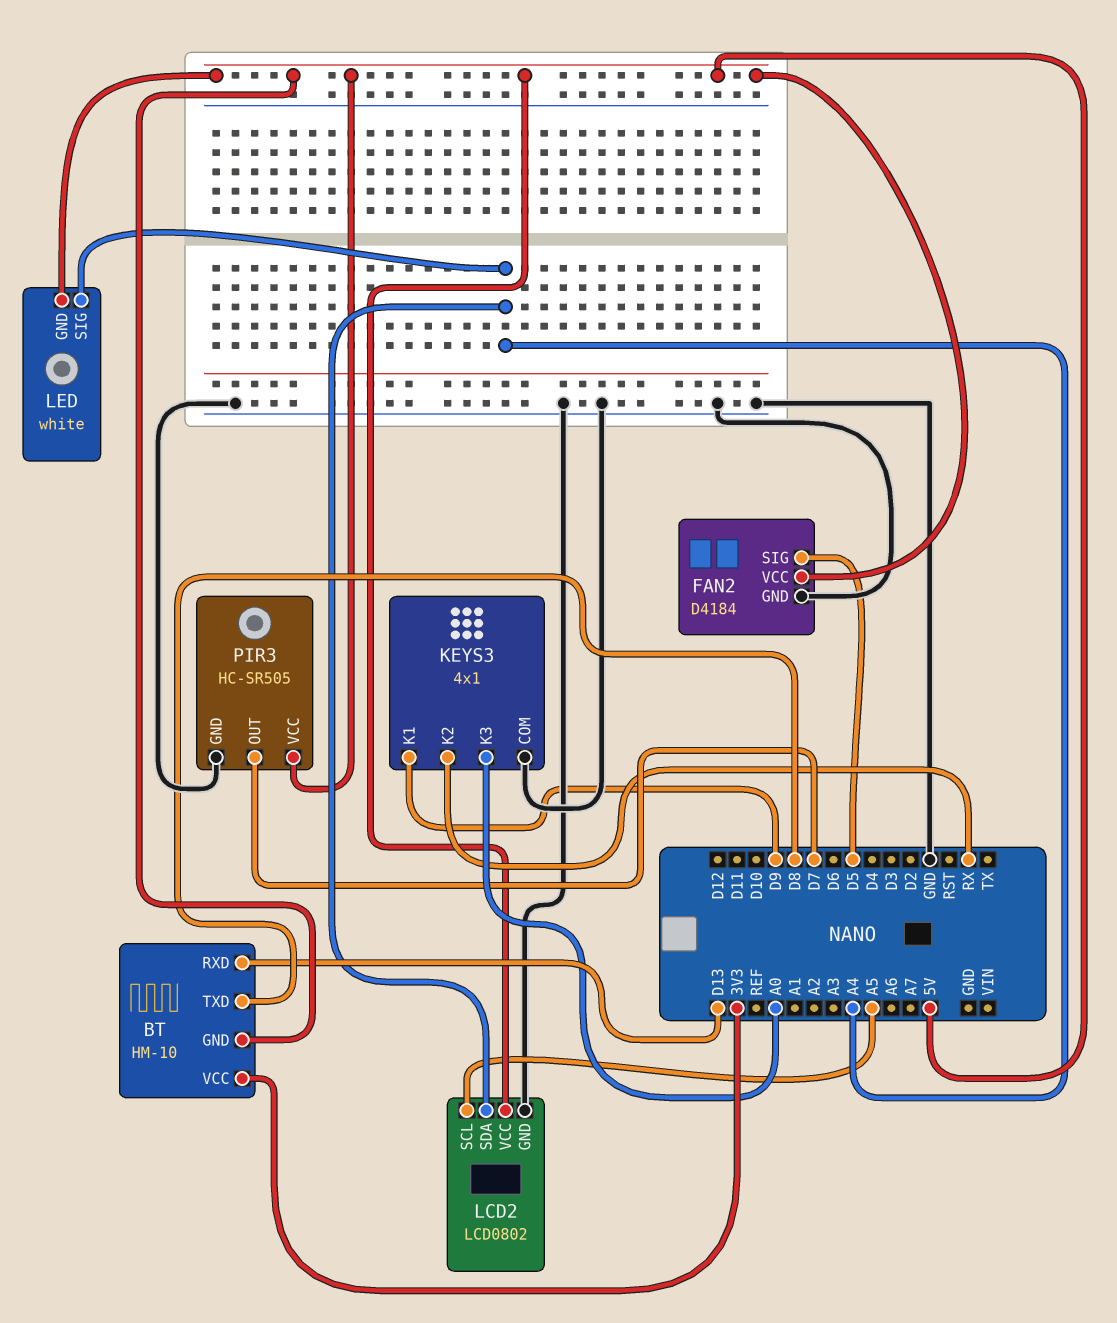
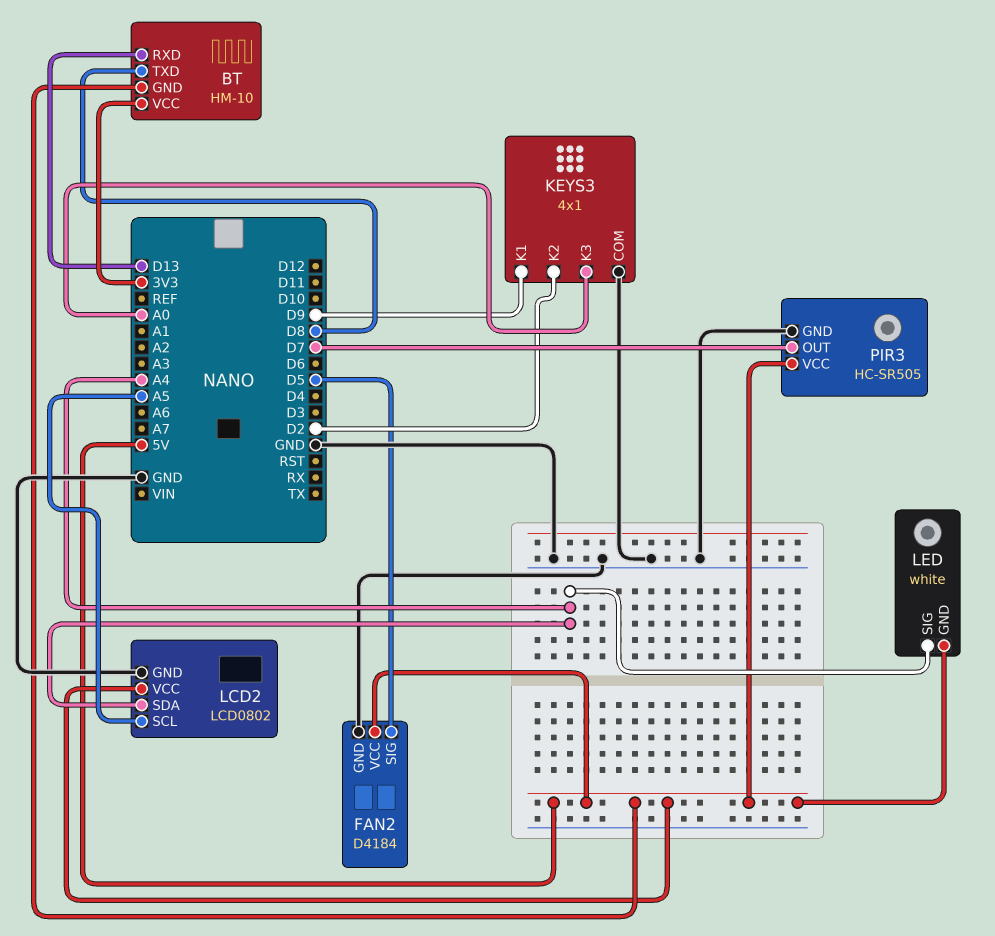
KEYS3 pin K2: RX -> D2

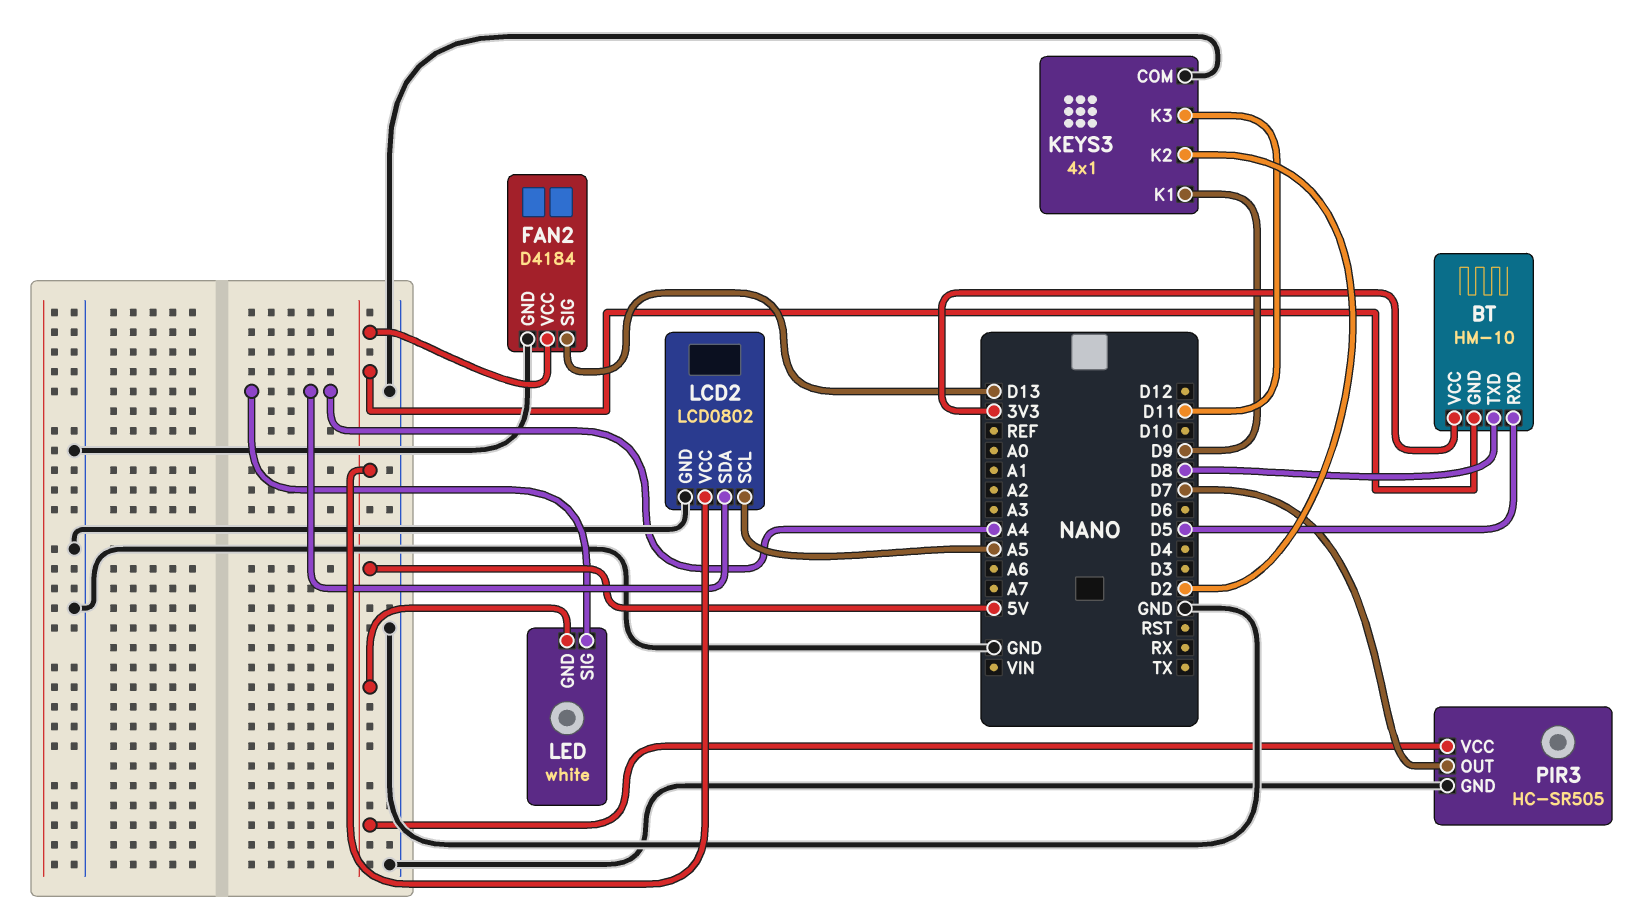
BT pin RXD: D13 -> D5
FAN2 pin SIG: D5 -> D13
KEYS3 pin K3: A0 -> D11

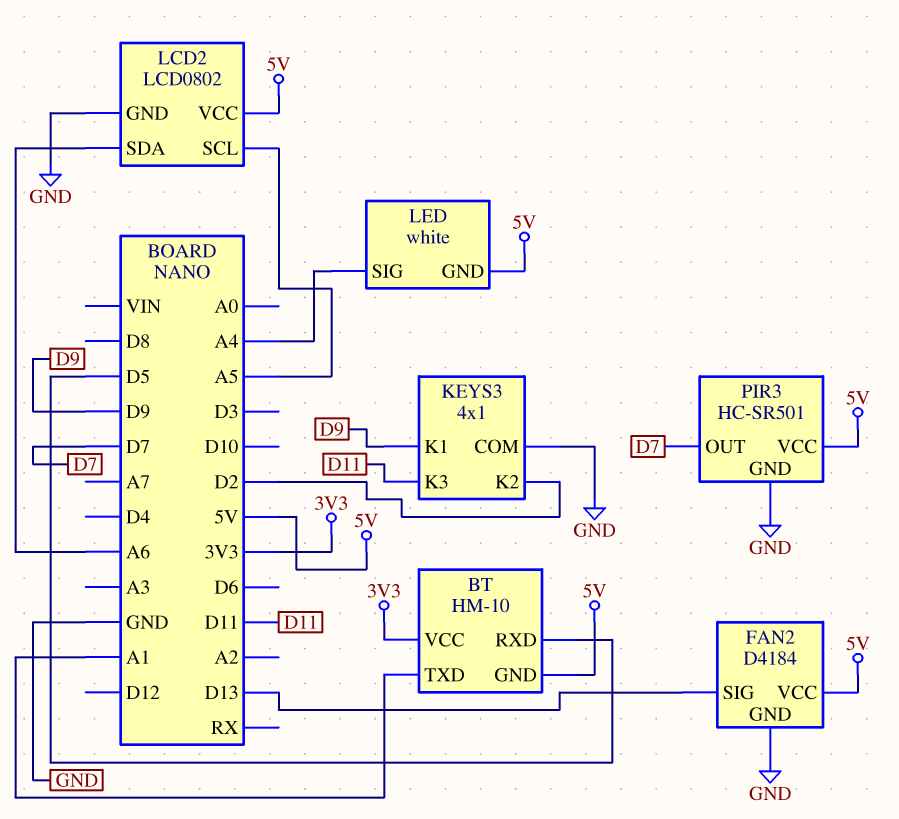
BT pin TXD: D8 -> A1
LCD2 pin SDA: A4 -> A6
PIR3: HC-SR505 -> HC-SR501

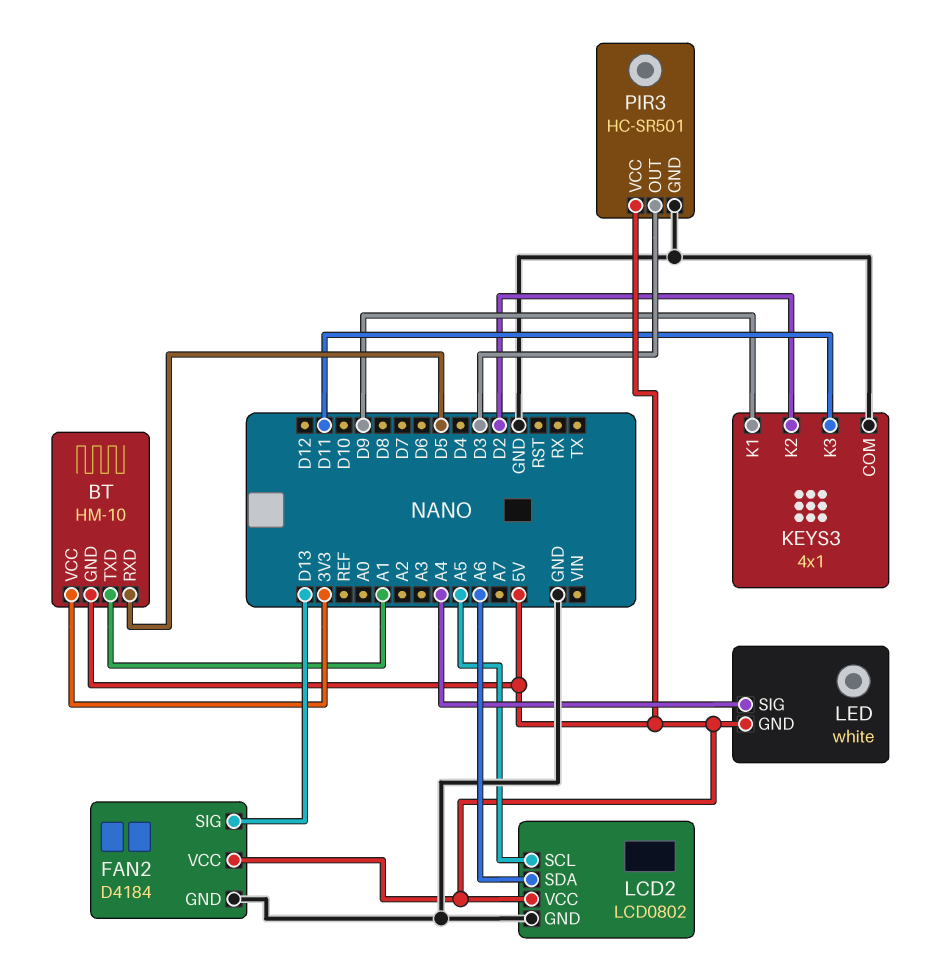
PIR3 pin OUT: D7 -> D3

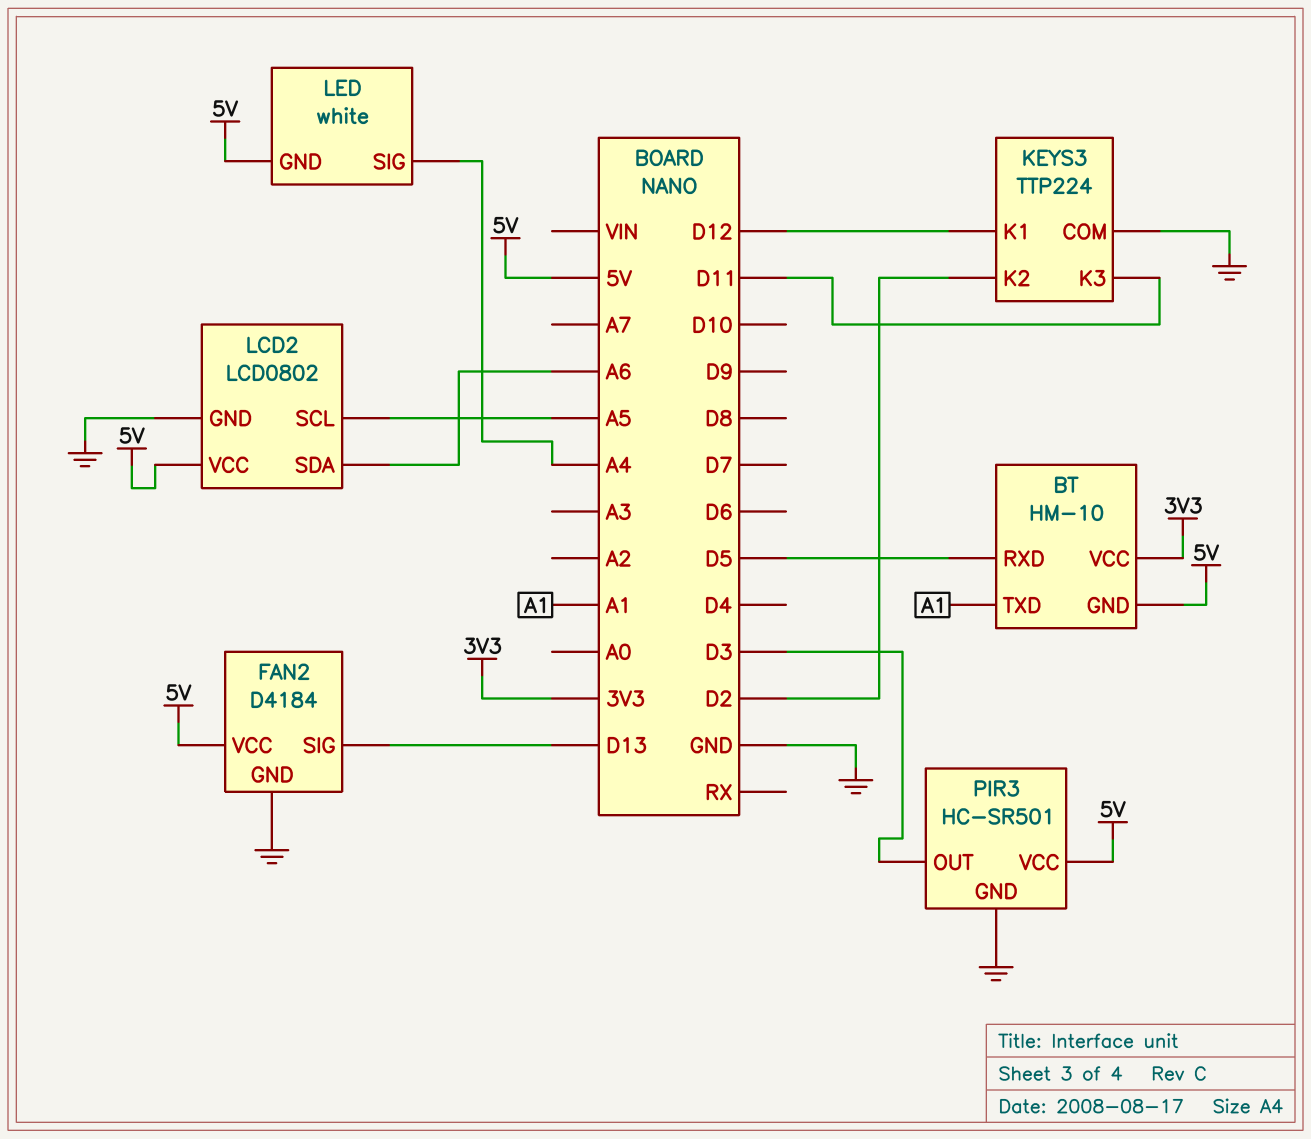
KEYS3: 4x1 -> TTP224
KEYS3 pin K1: D9 -> D12

